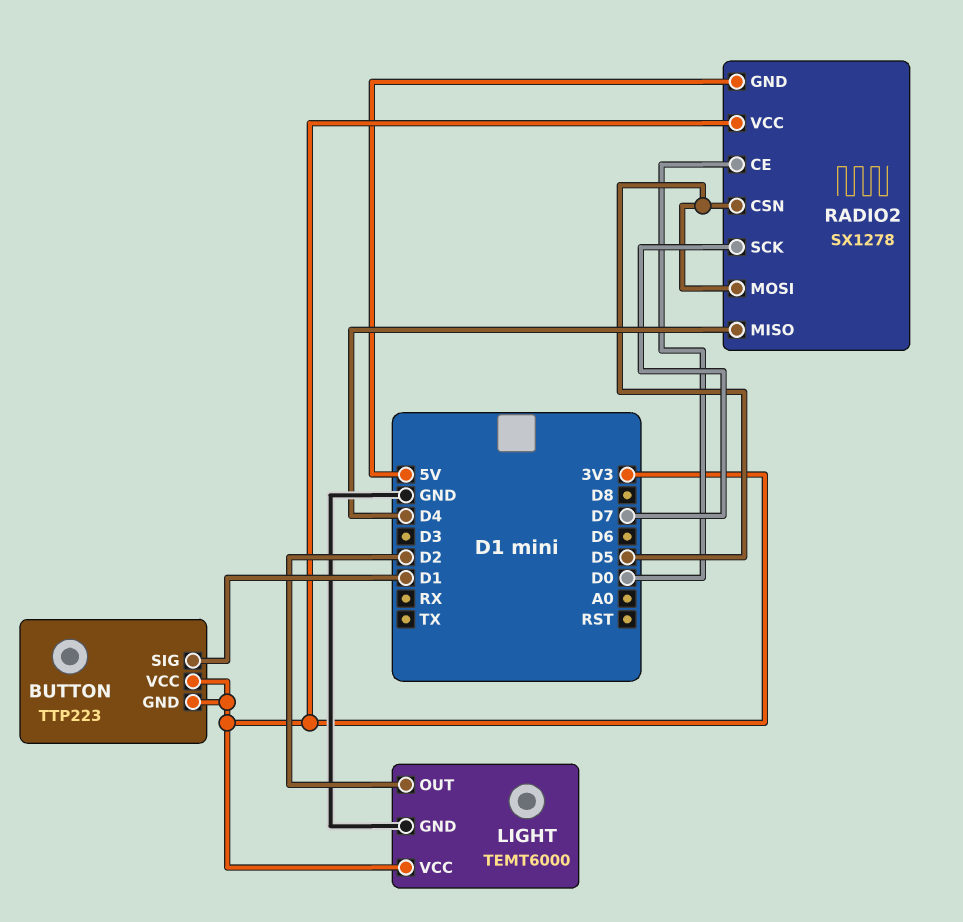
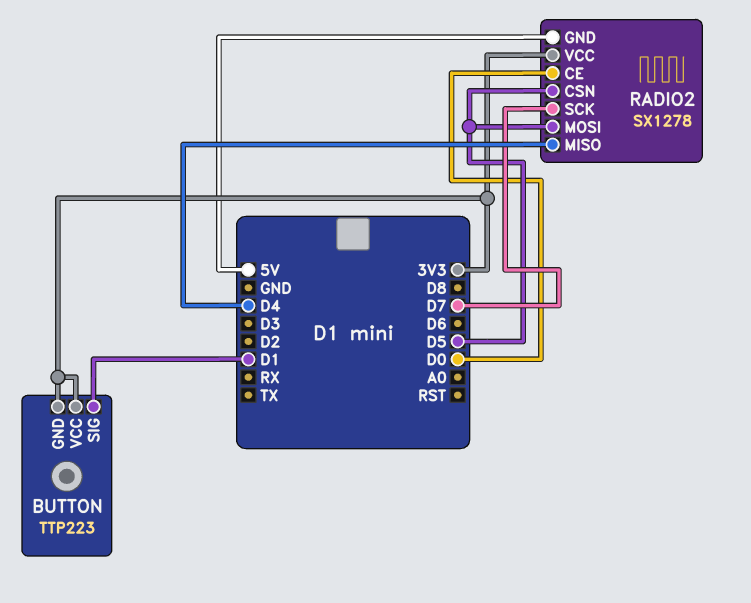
LIGHT: TEMT6000 -> none
LIGHT pin GND: GND -> none
LIGHT pin OUT: D2 -> none
LIGHT pin VCC: 3V3 -> none

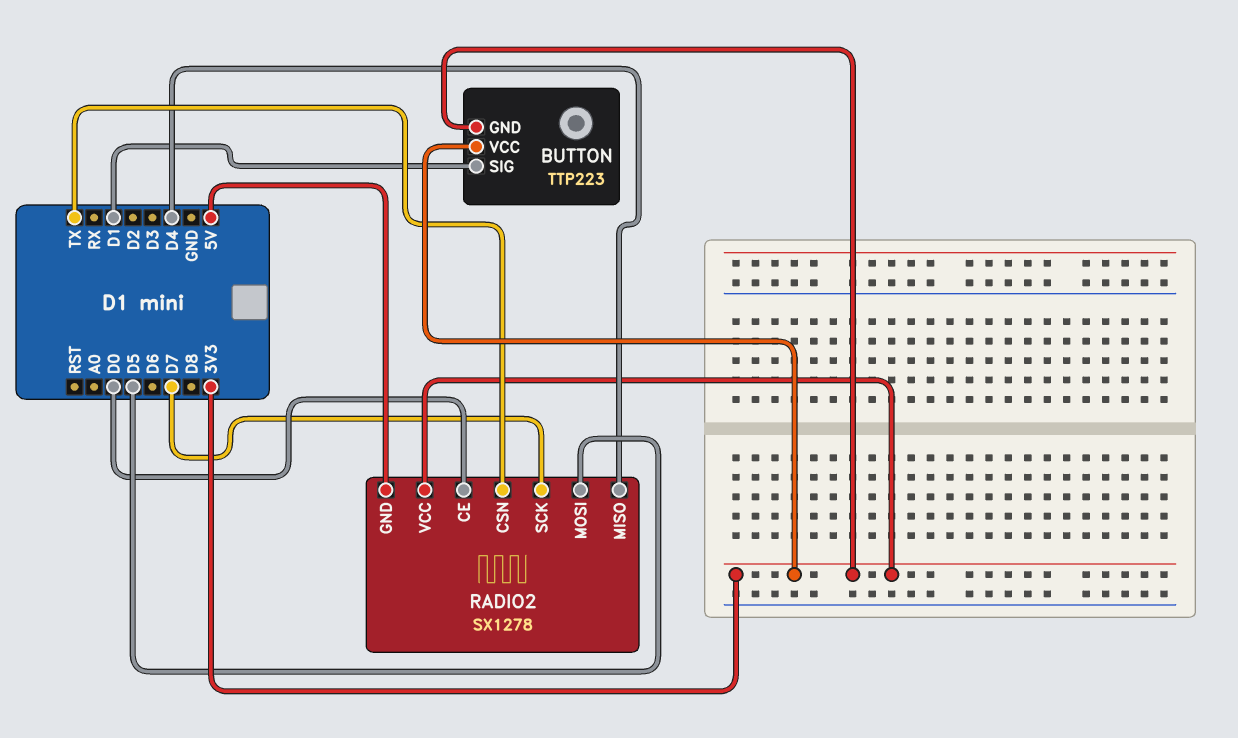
RADIO2 pin CSN: D5 -> TX

